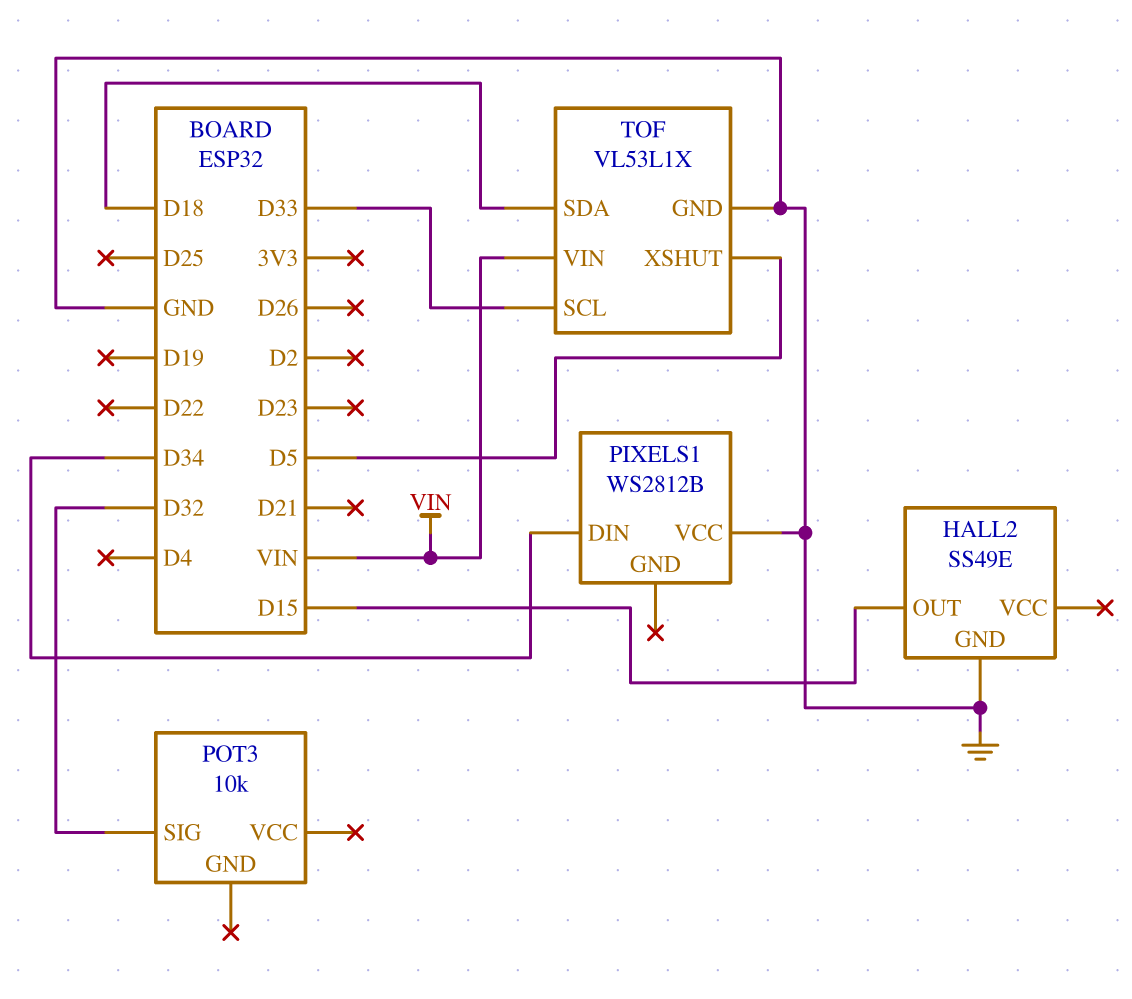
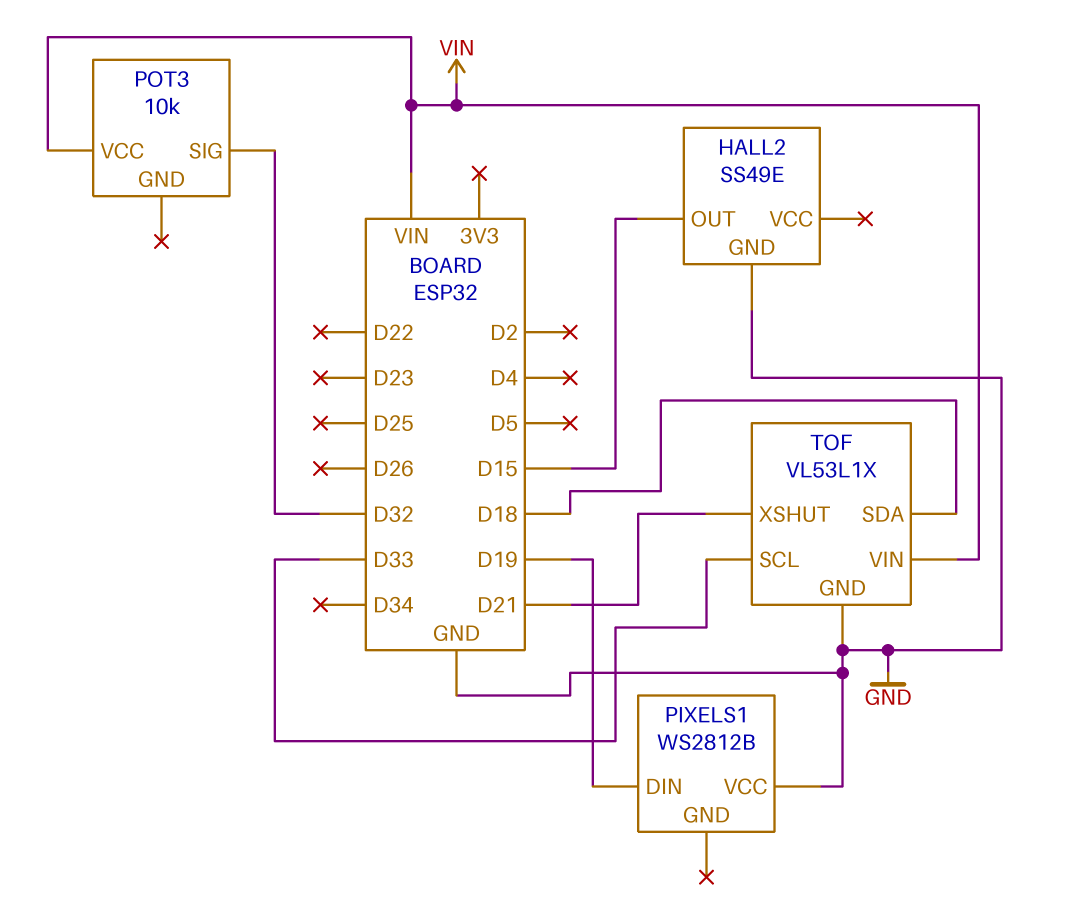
PIXELS1 pin DIN: D34 -> D19
POT3 pin VCC: none -> VIN
TOF pin XSHUT: D5 -> D21

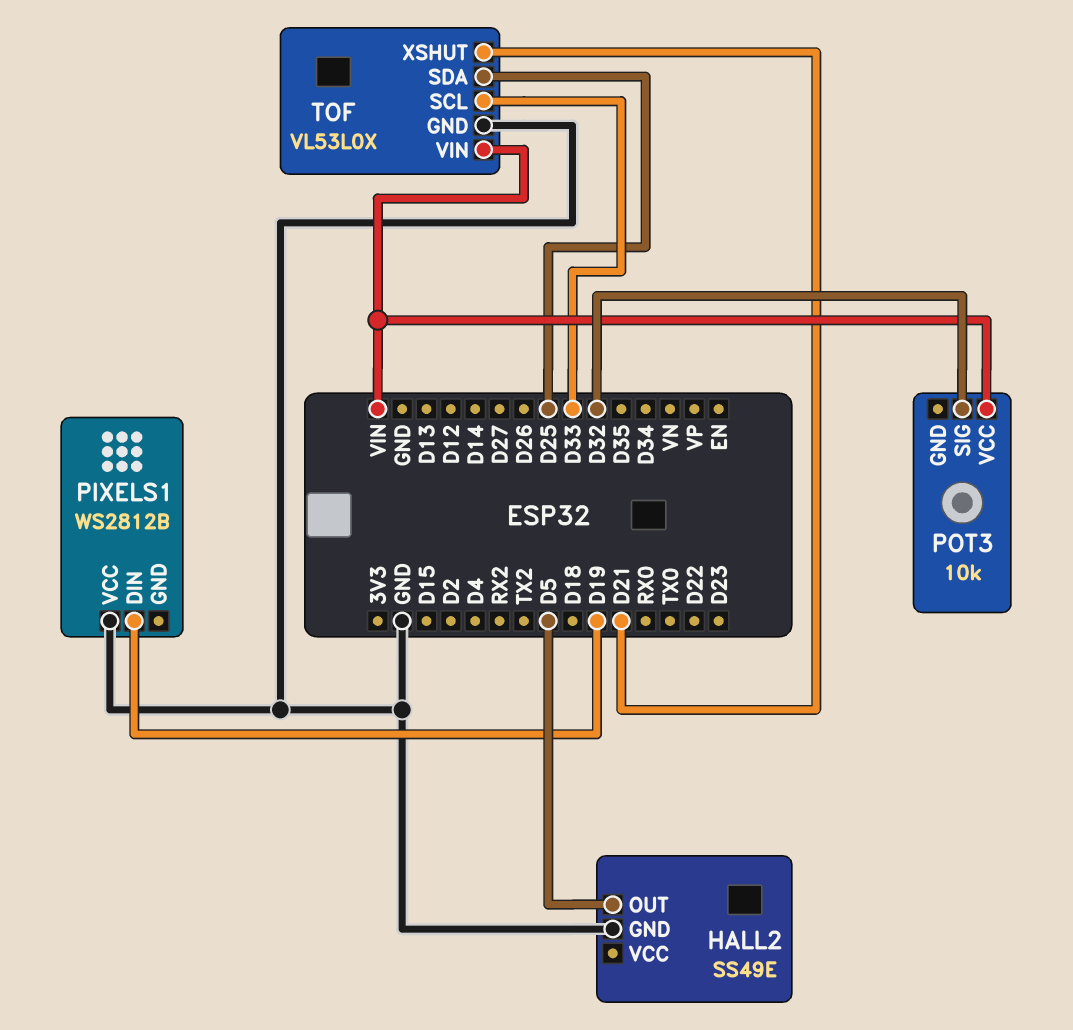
HALL2 pin OUT: D15 -> D5
TOF: VL53L1X -> VL53L0X
TOF pin SDA: D18 -> D25

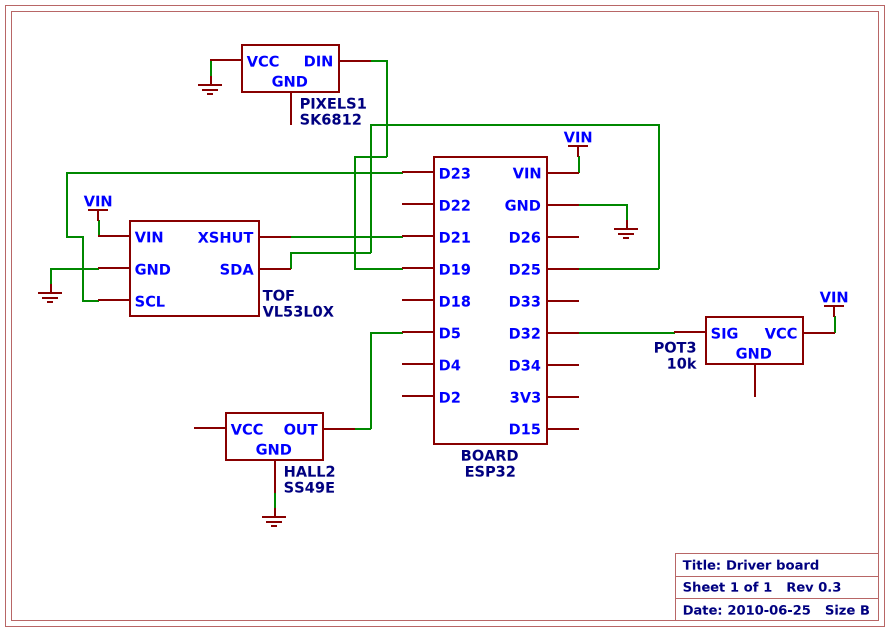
PIXELS1: WS2812B -> SK6812
TOF pin SCL: D33 -> D23

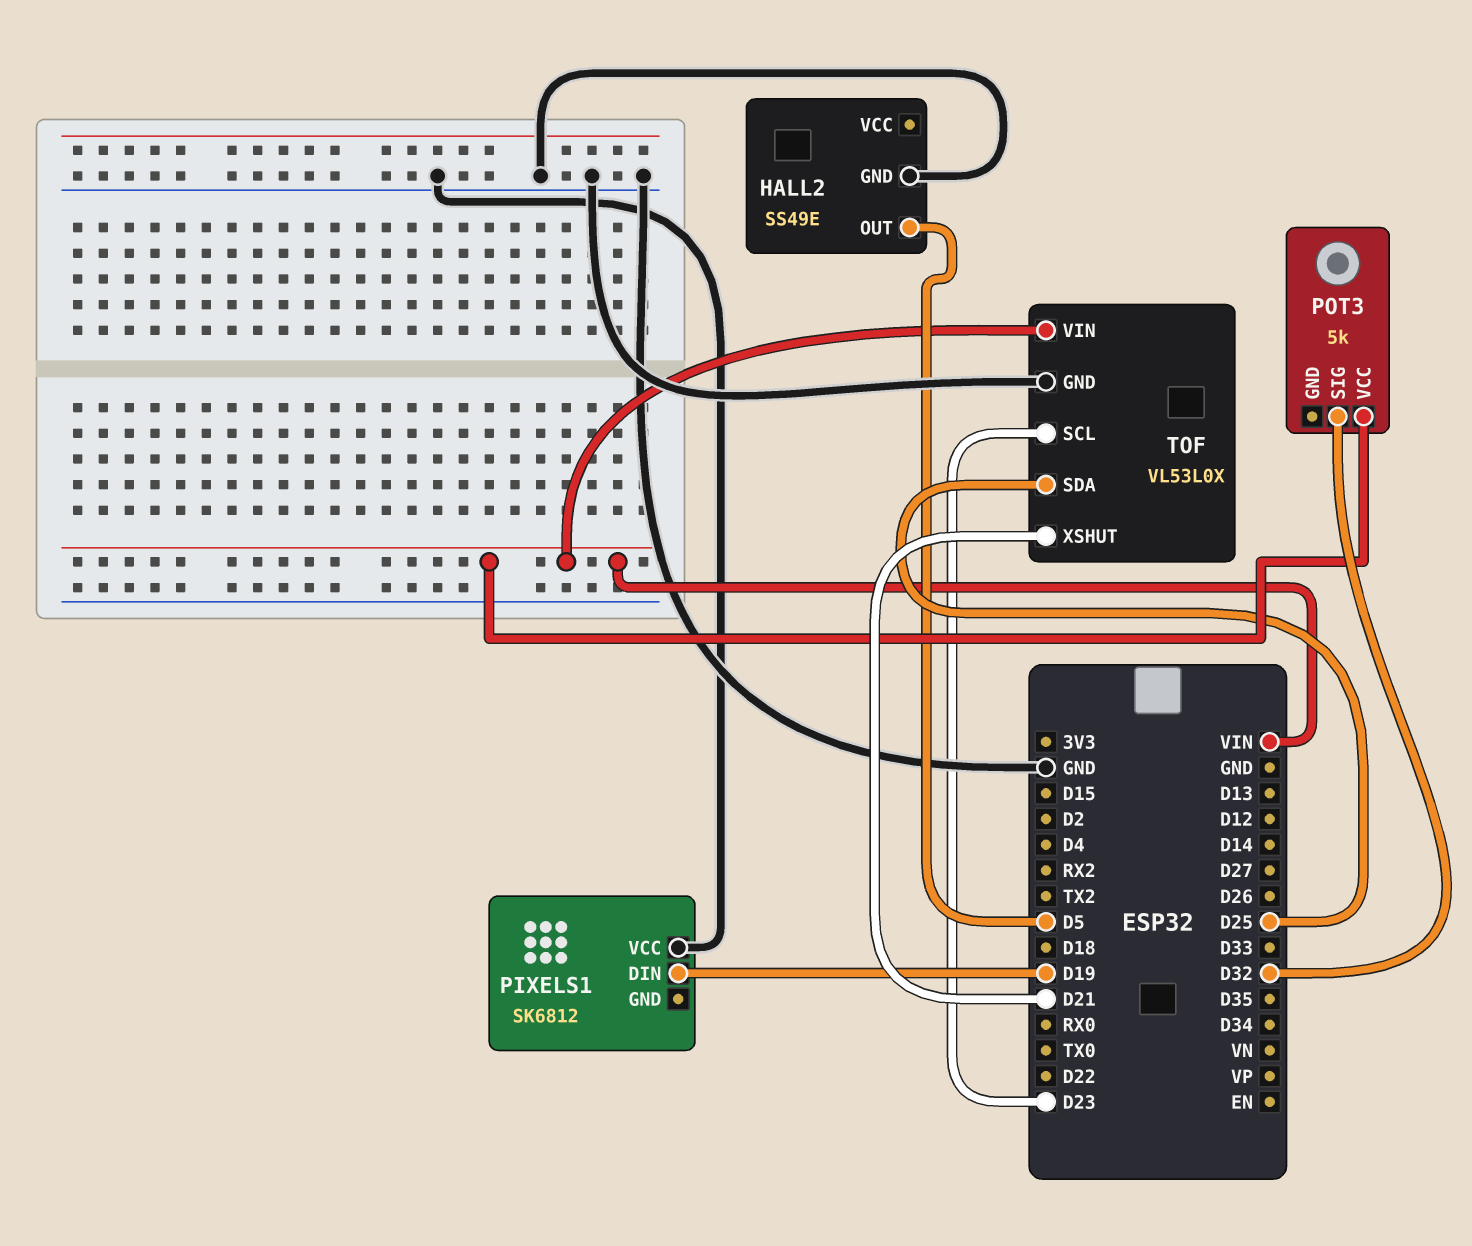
POT3: 10k -> 5k

